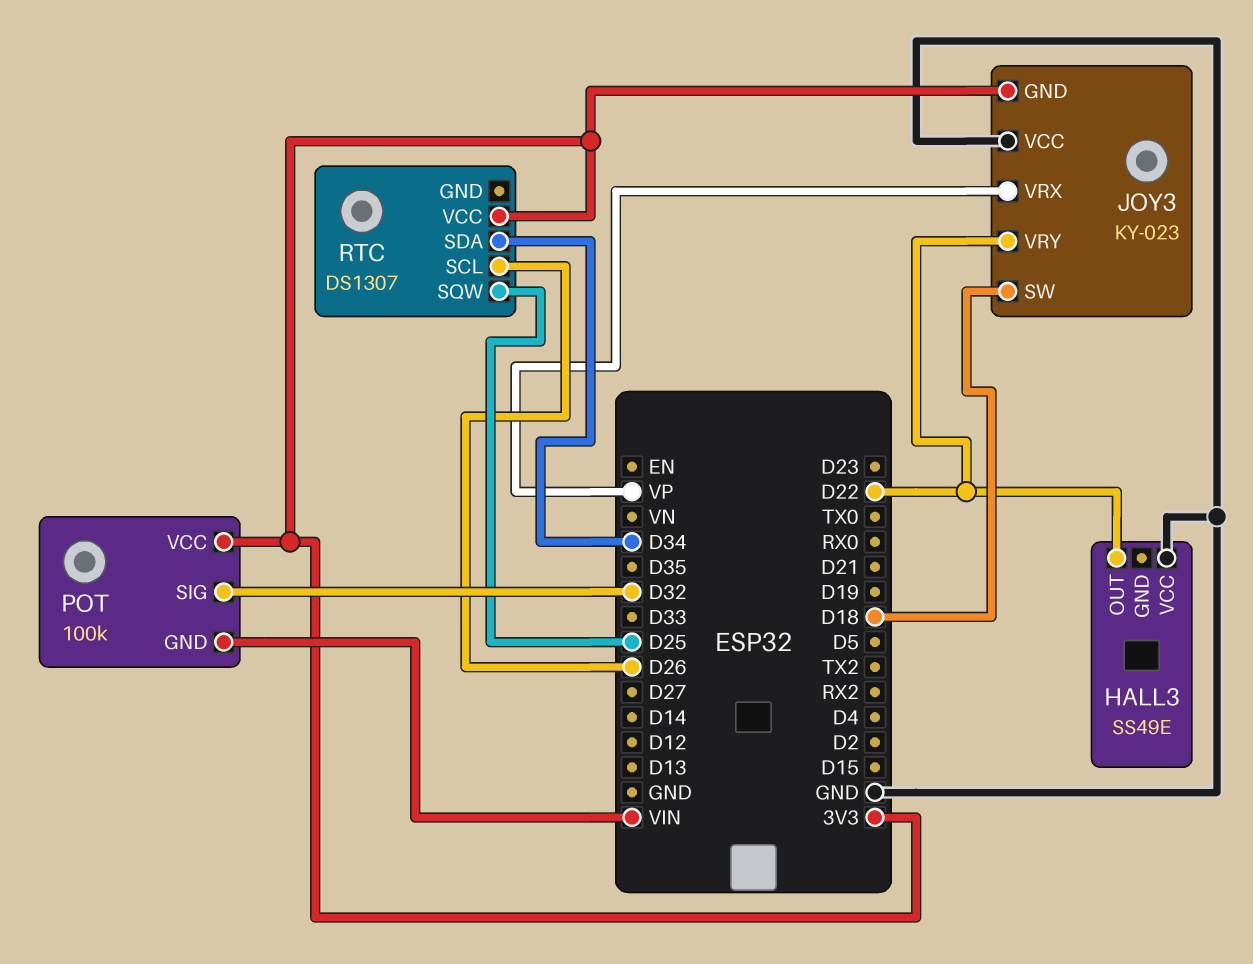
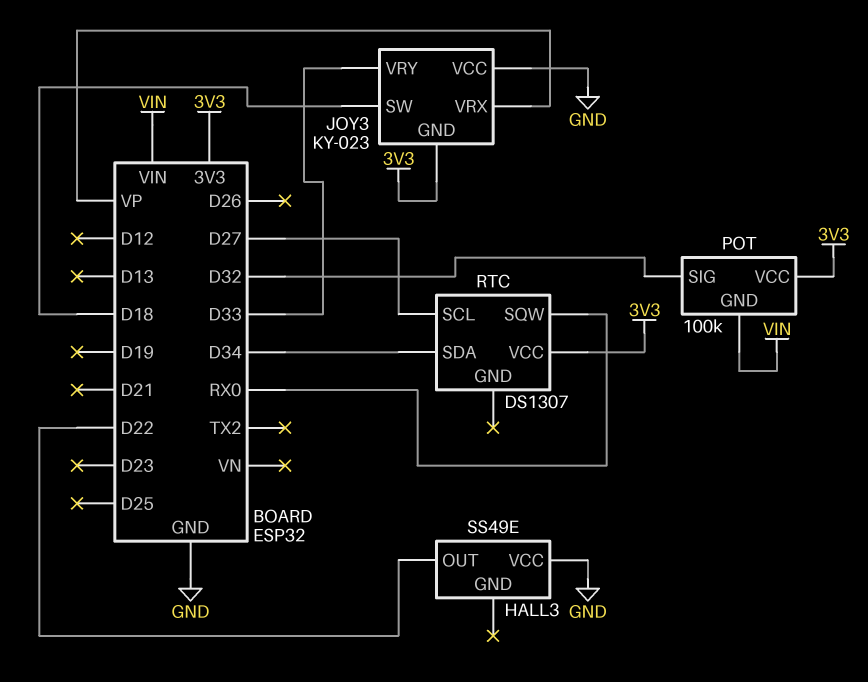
JOY3 pin VRY: D22 -> D33
RTC pin SCL: D26 -> D27
RTC pin SQW: D25 -> RX0

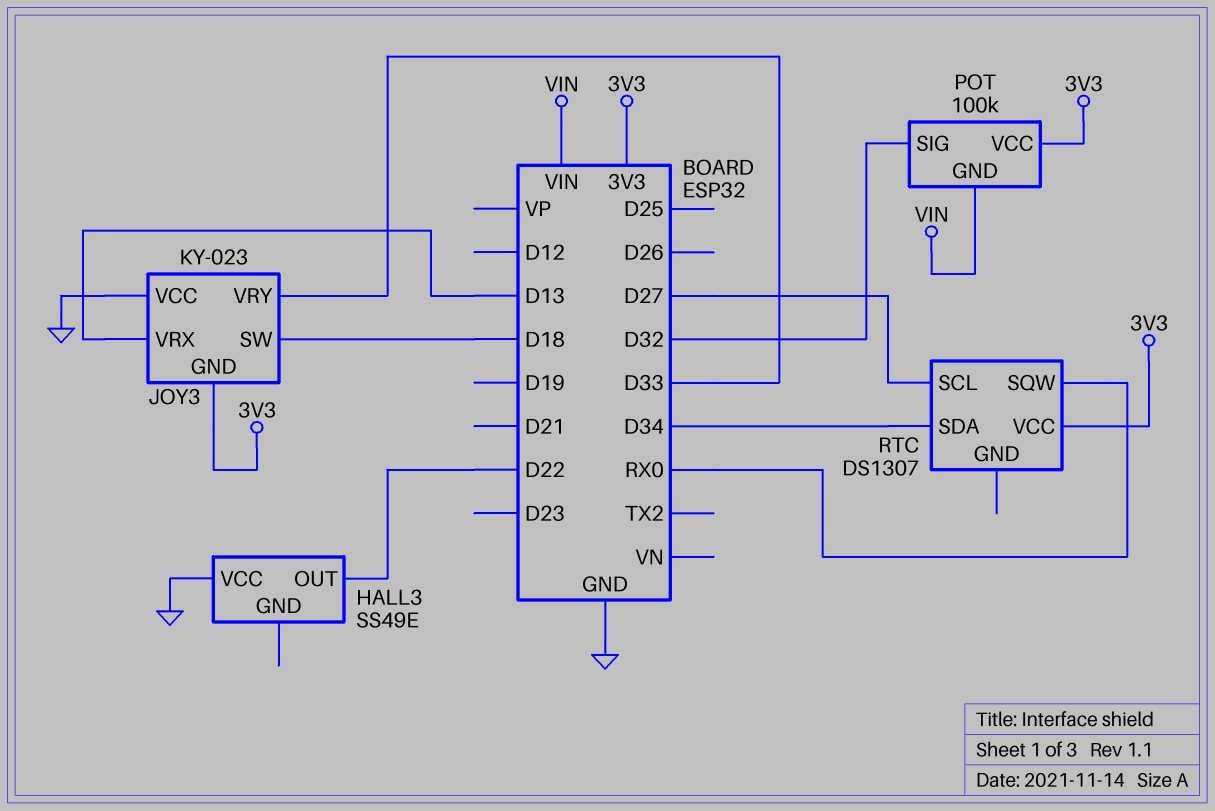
JOY3 pin VRX: VP -> D13

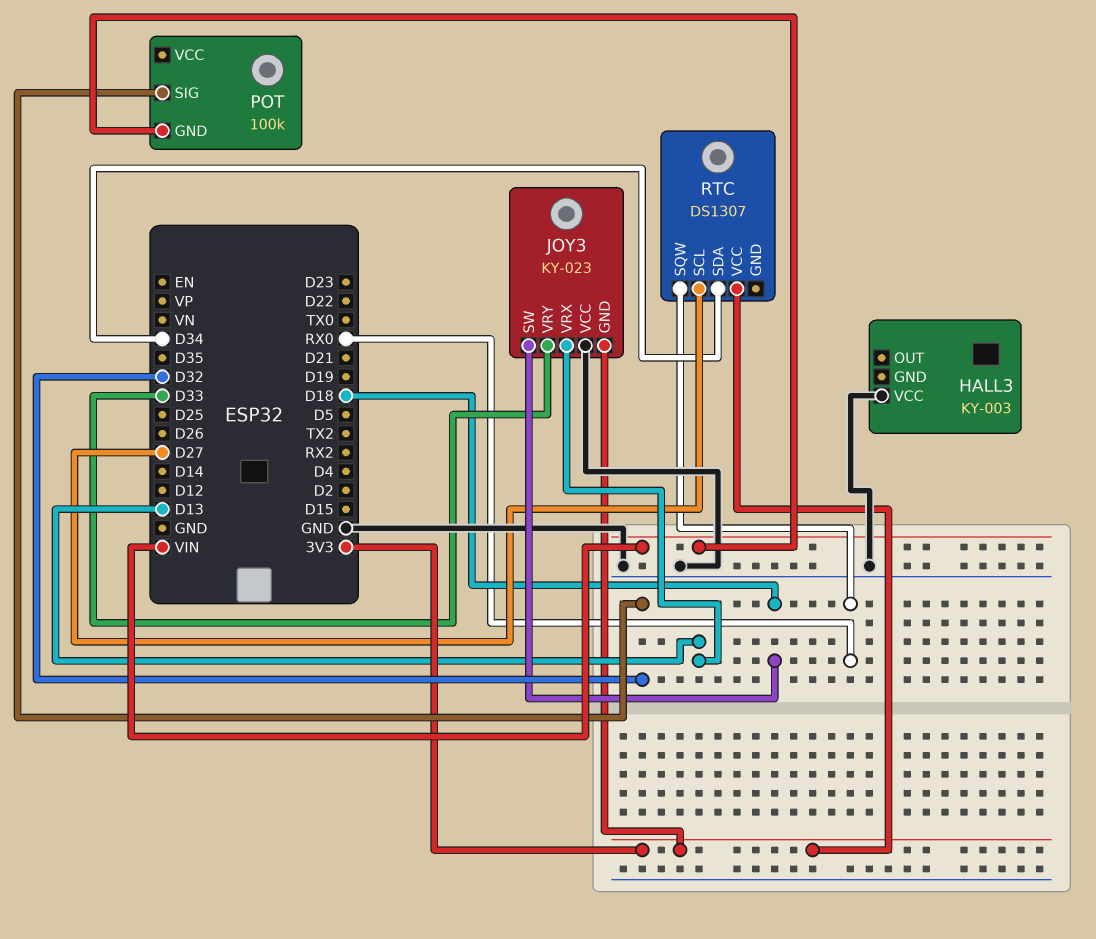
HALL3: SS49E -> KY-003
HALL3 pin OUT: D22 -> none
POT pin VCC: 3V3 -> none

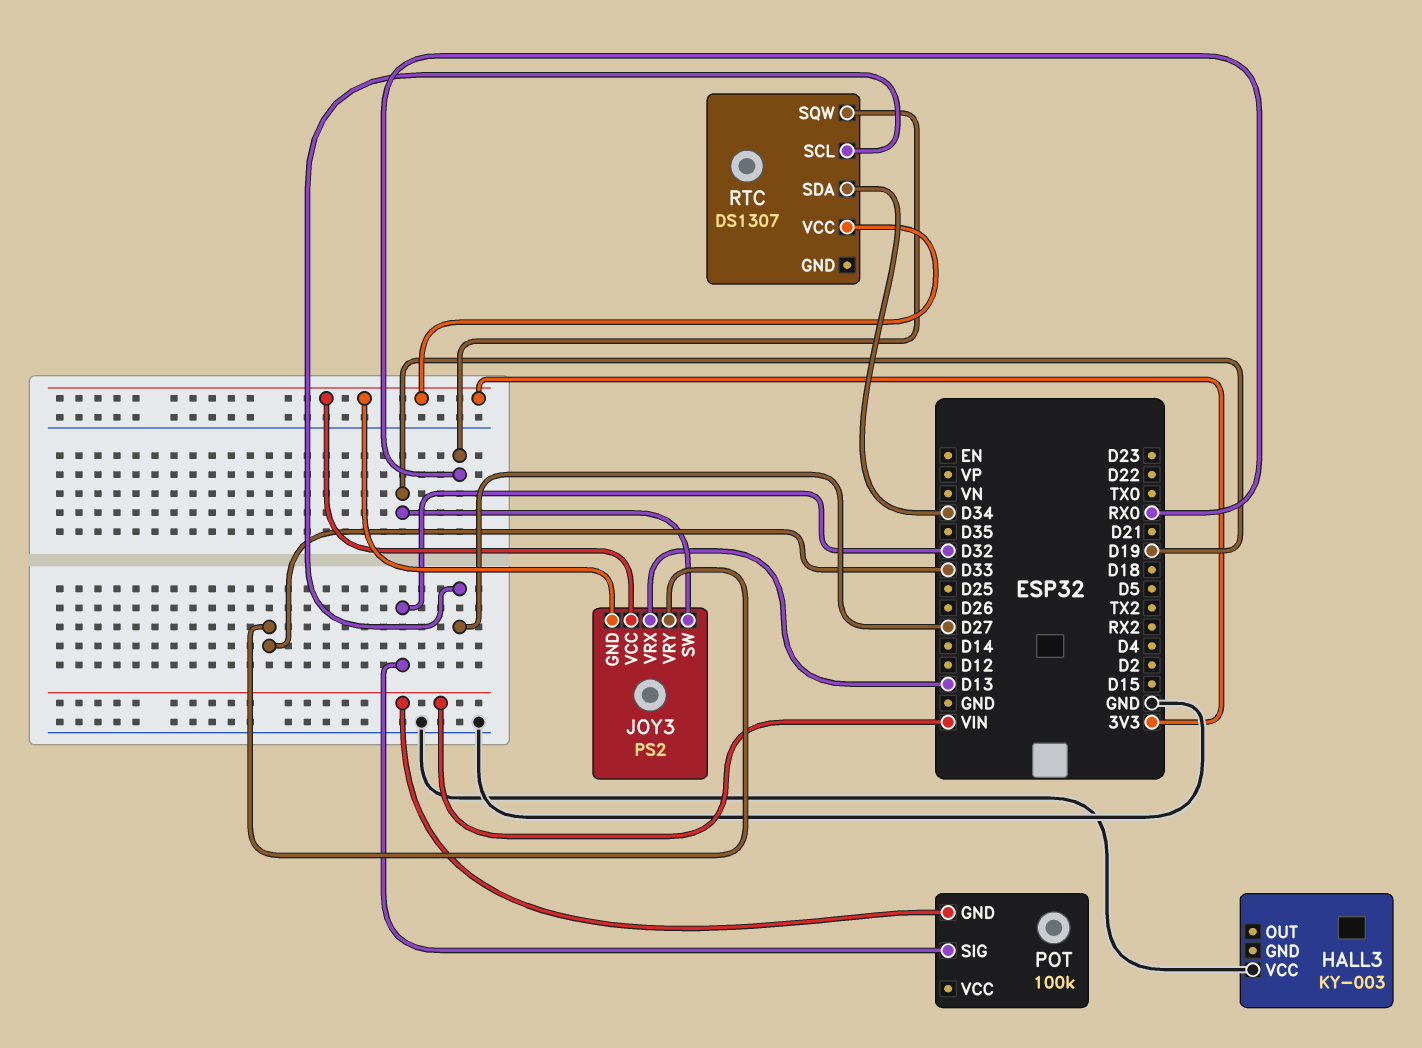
JOY3: KY-023 -> PS2
JOY3 pin SW: D18 -> D19
JOY3 pin VCC: GND -> 3V3

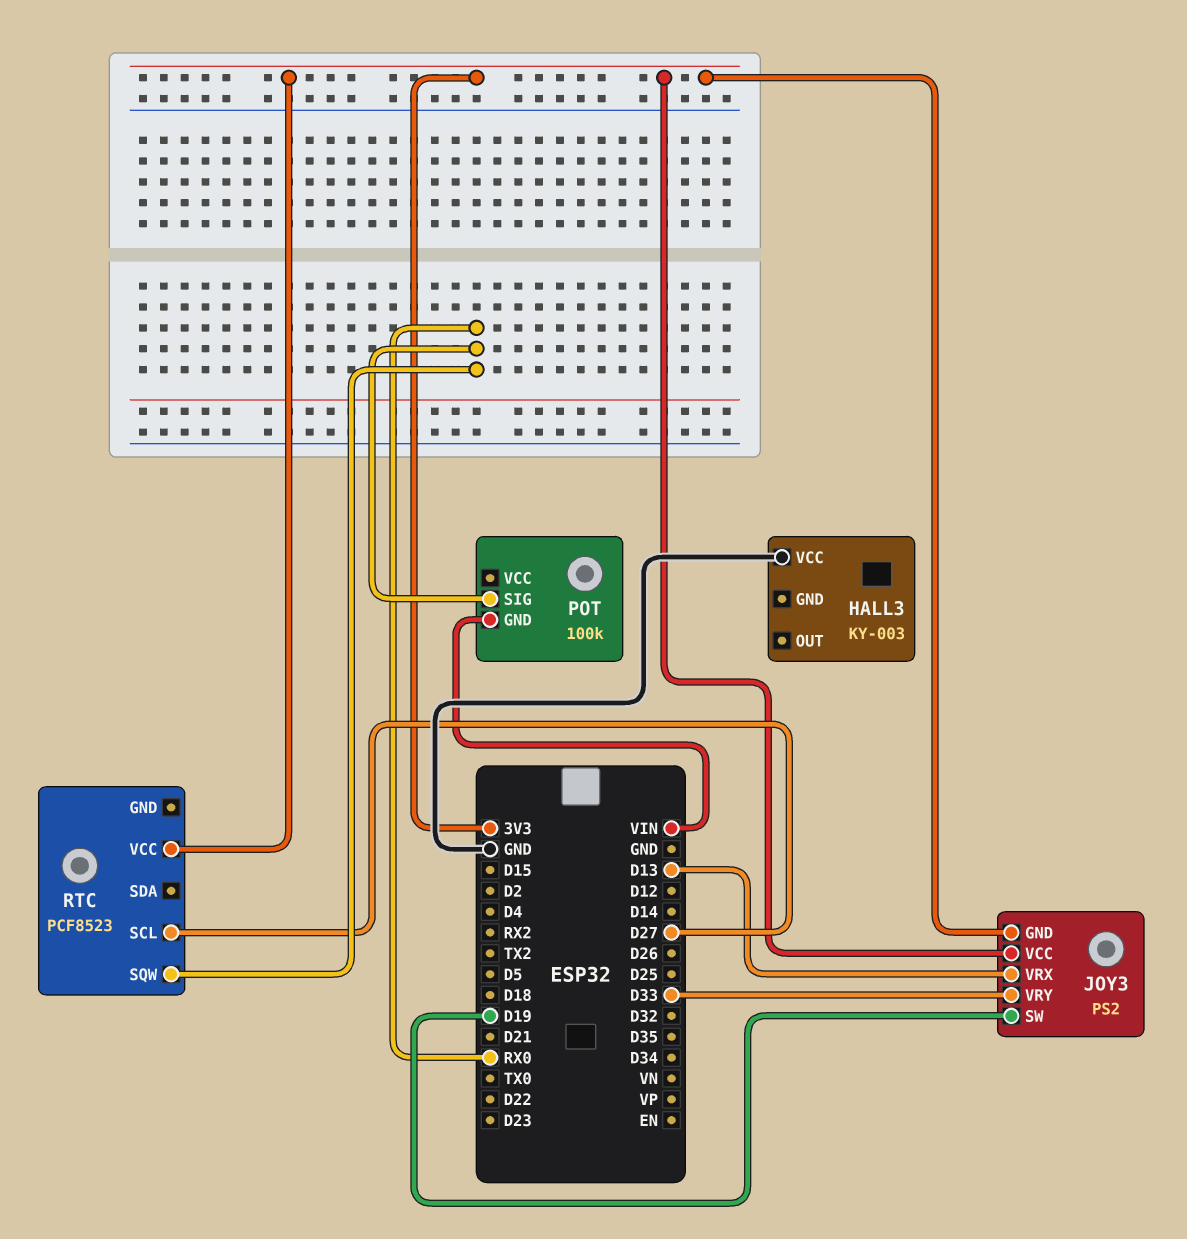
POT pin SIG: D32 -> RX0
RTC: DS1307 -> PCF8523
RTC pin SDA: D34 -> none

